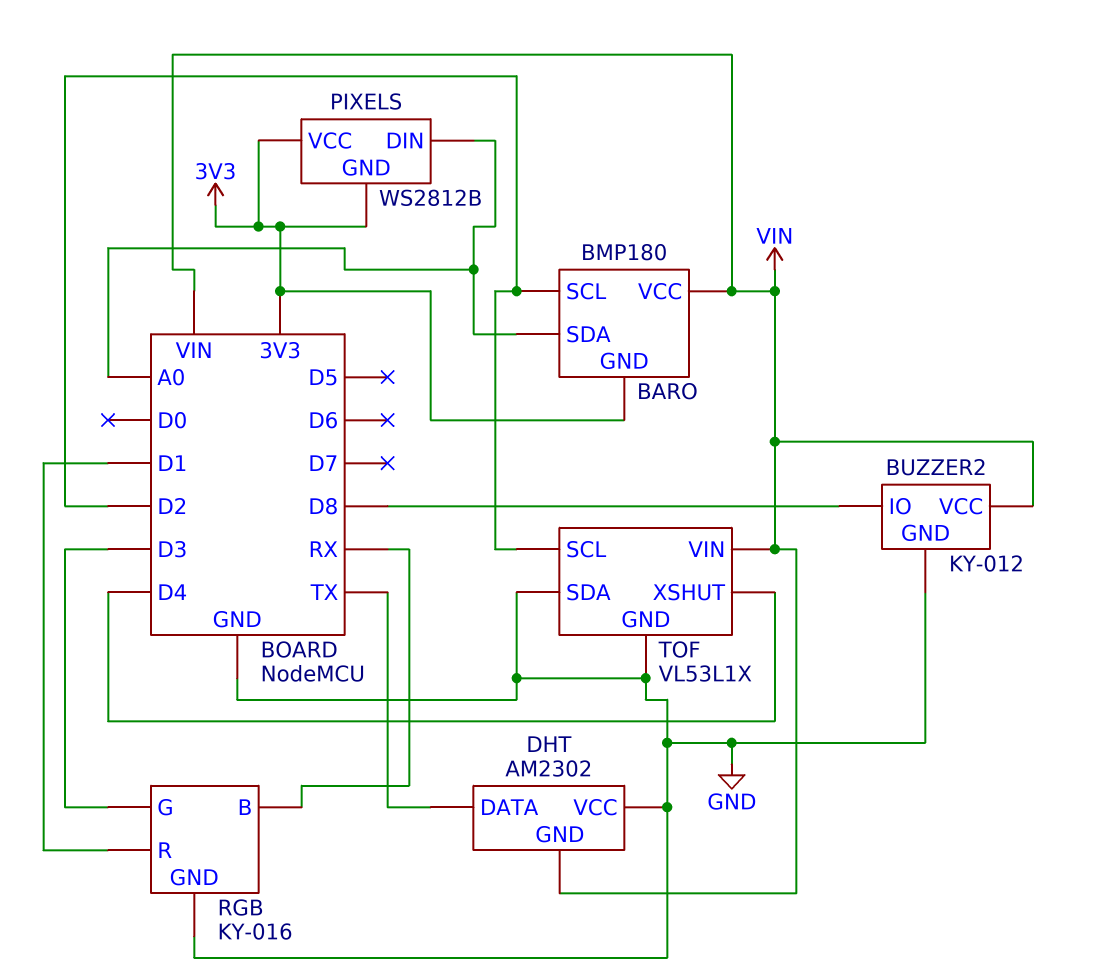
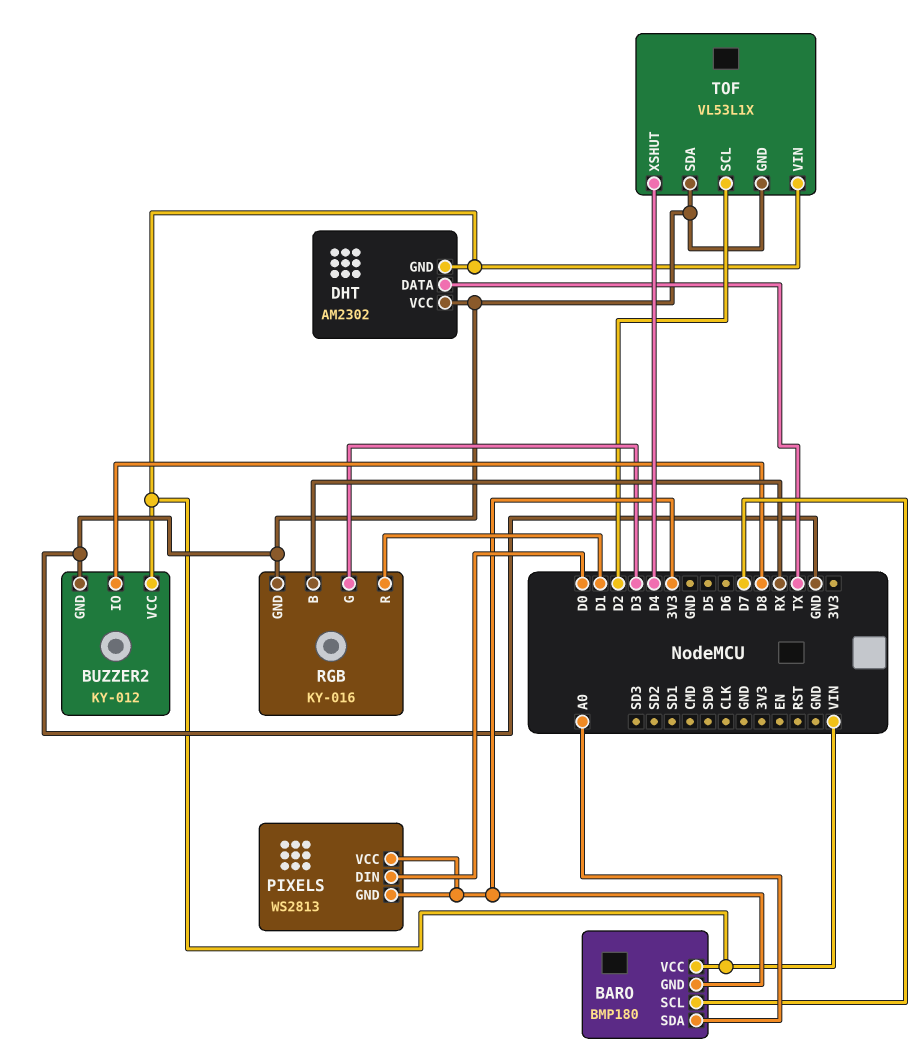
BARO pin SCL: D2 -> D7
PIXELS: WS2812B -> WS2813
PIXELS pin DIN: A0 -> D0

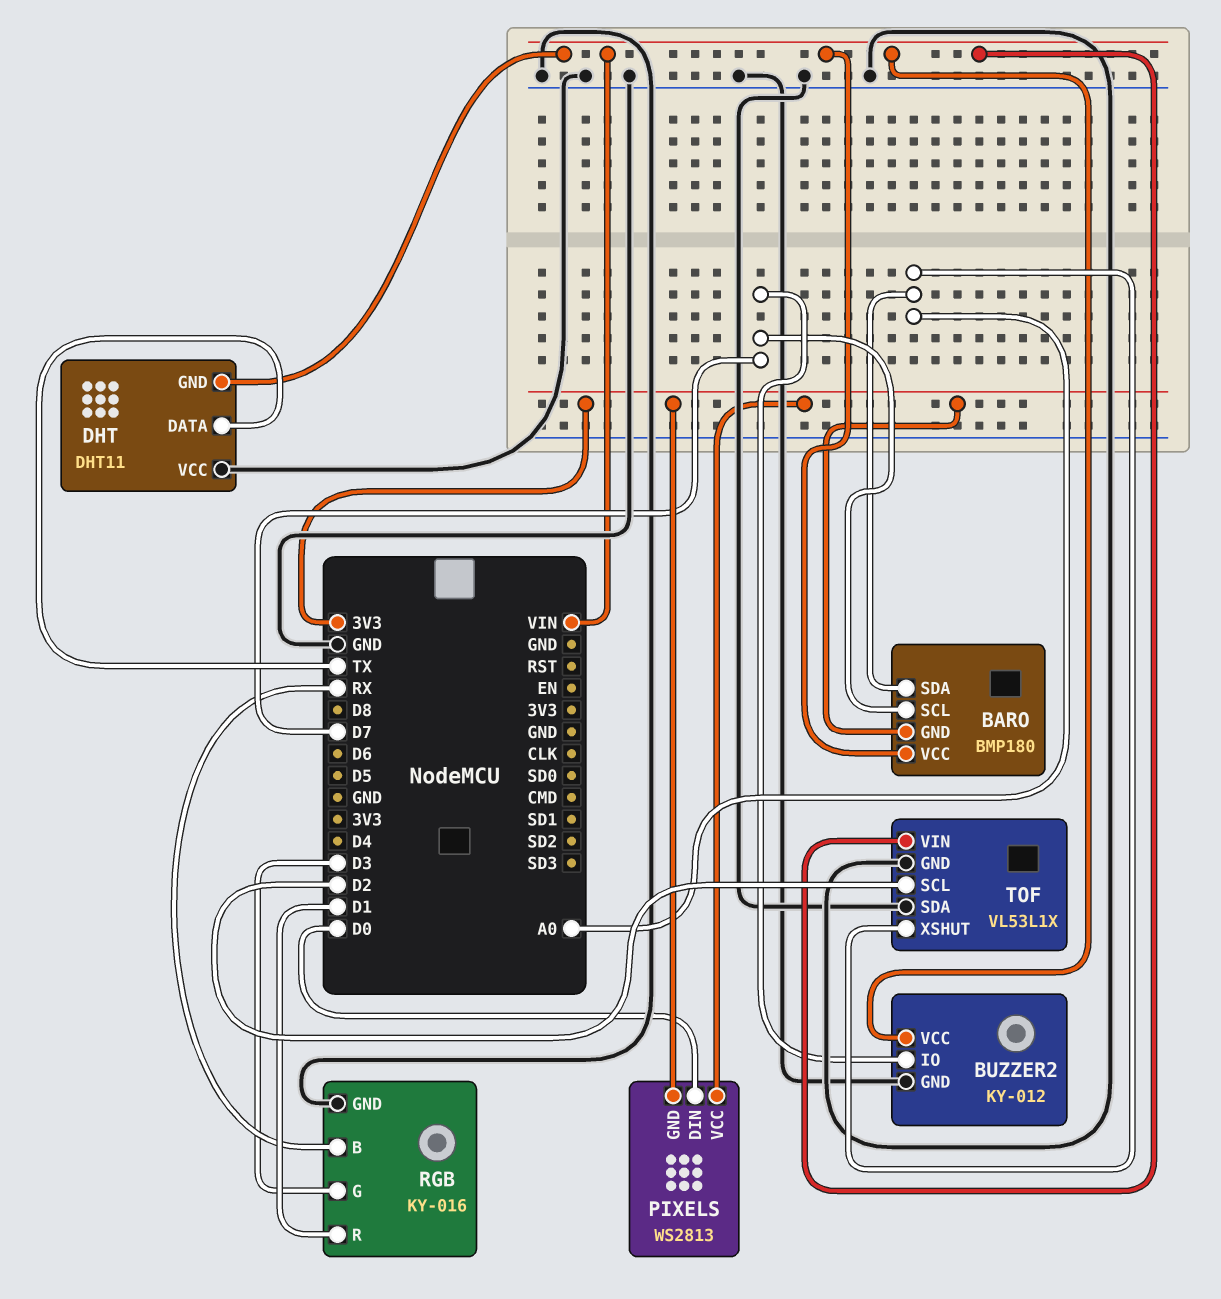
BUZZER2 pin IO: D8 -> D7
DHT: AM2302 -> DHT11
TOF pin XSHUT: D4 -> A0

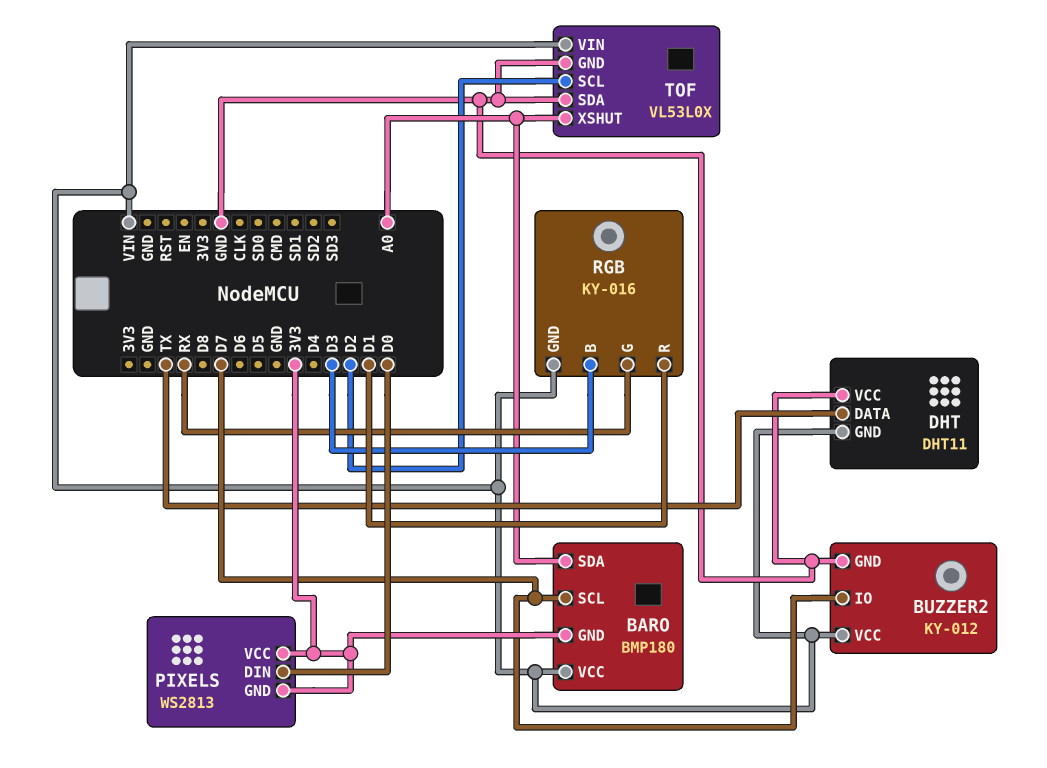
RGB pin B: RX -> D3
RGB pin G: D3 -> RX
RGB pin GND: GND -> VIN
TOF: VL53L1X -> VL53L0X

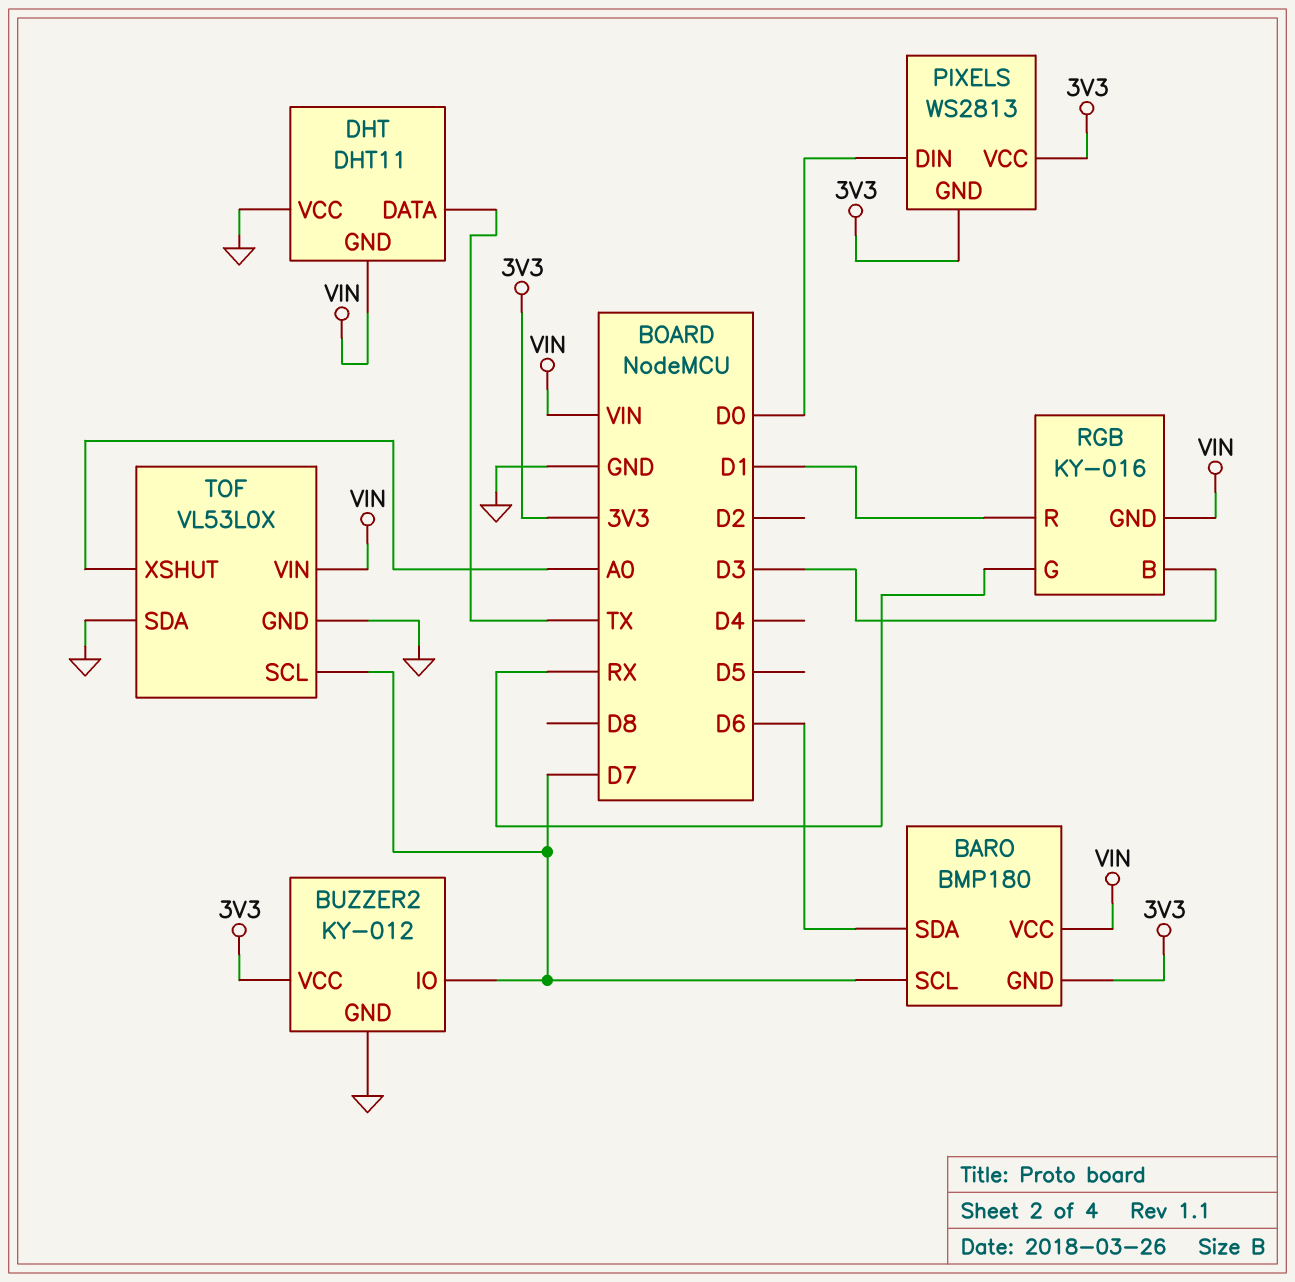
BARO pin SDA: A0 -> D6
BUZZER2 pin VCC: VIN -> 3V3
TOF pin SCL: D2 -> D7

